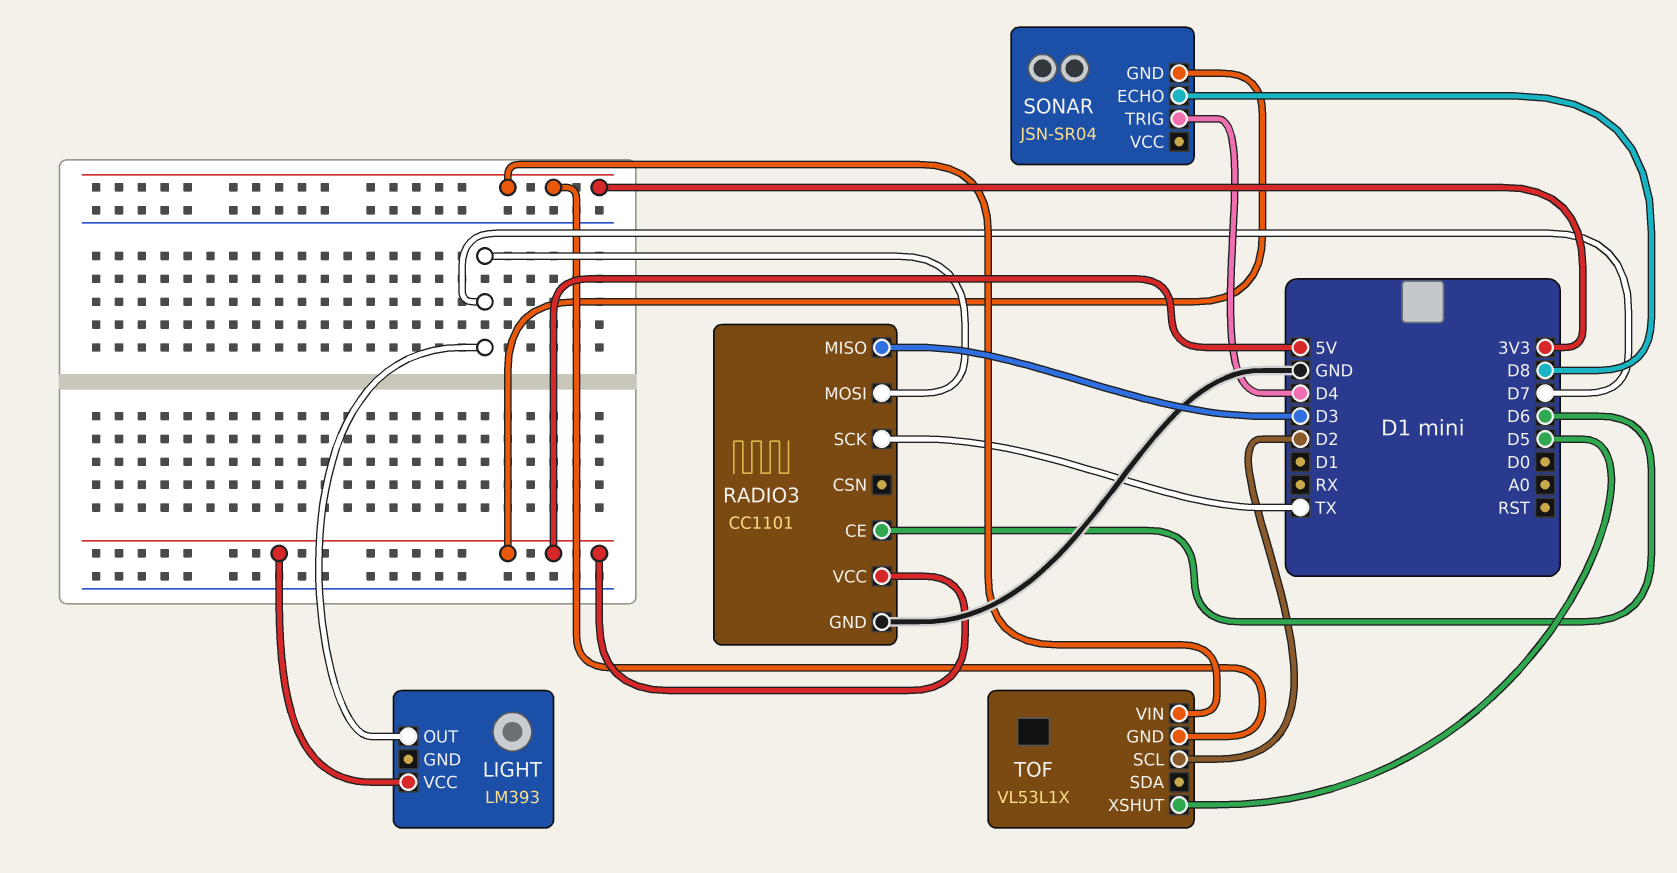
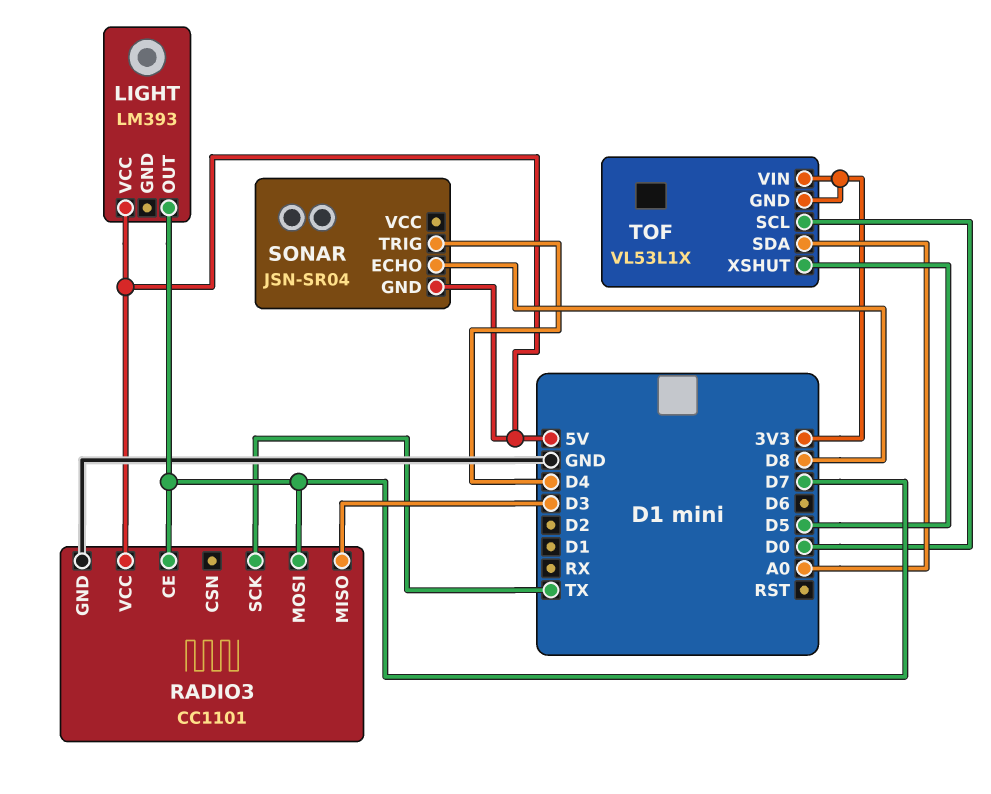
RADIO3 pin CE: D6 -> D7
TOF pin SCL: D2 -> D0
TOF pin SDA: none -> A0

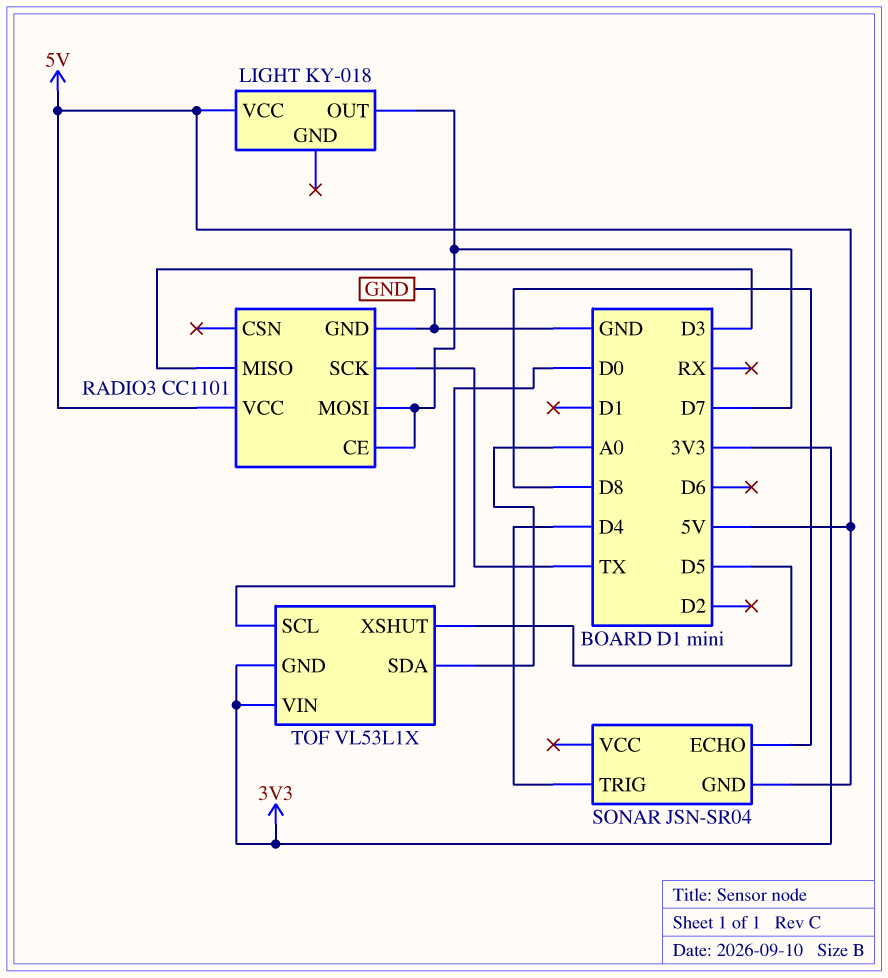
LIGHT: LM393 -> KY-018

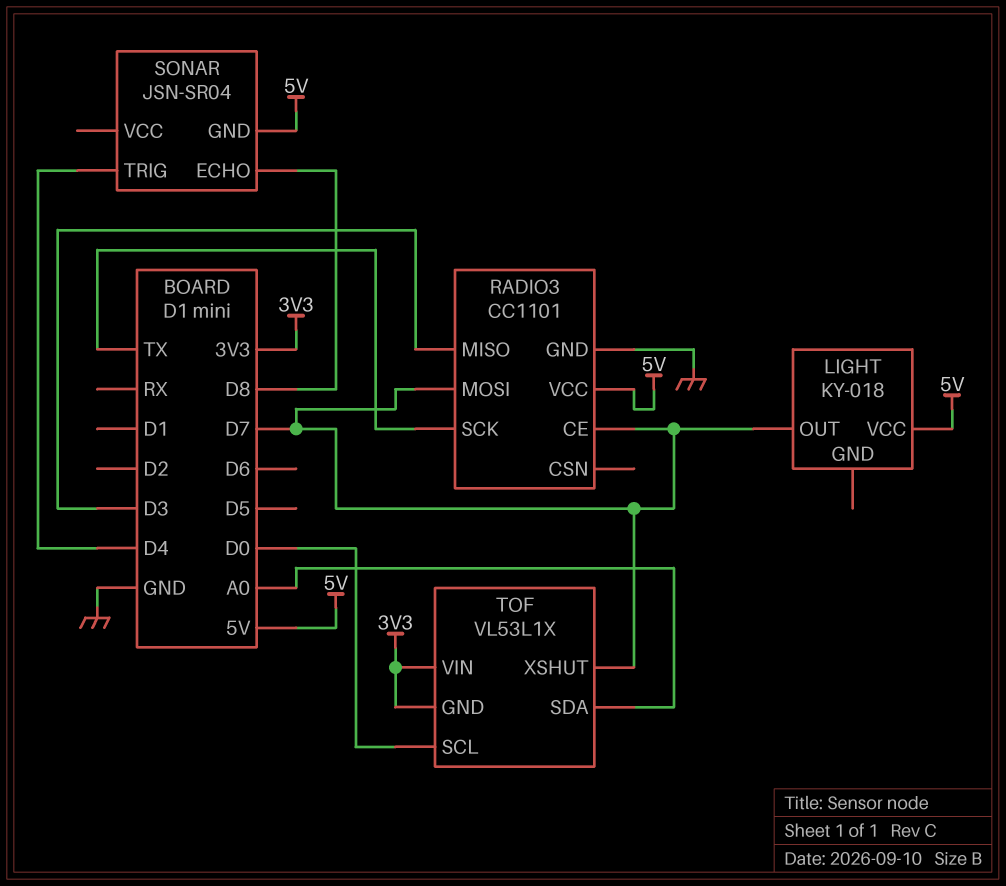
TOF pin XSHUT: D5 -> D7

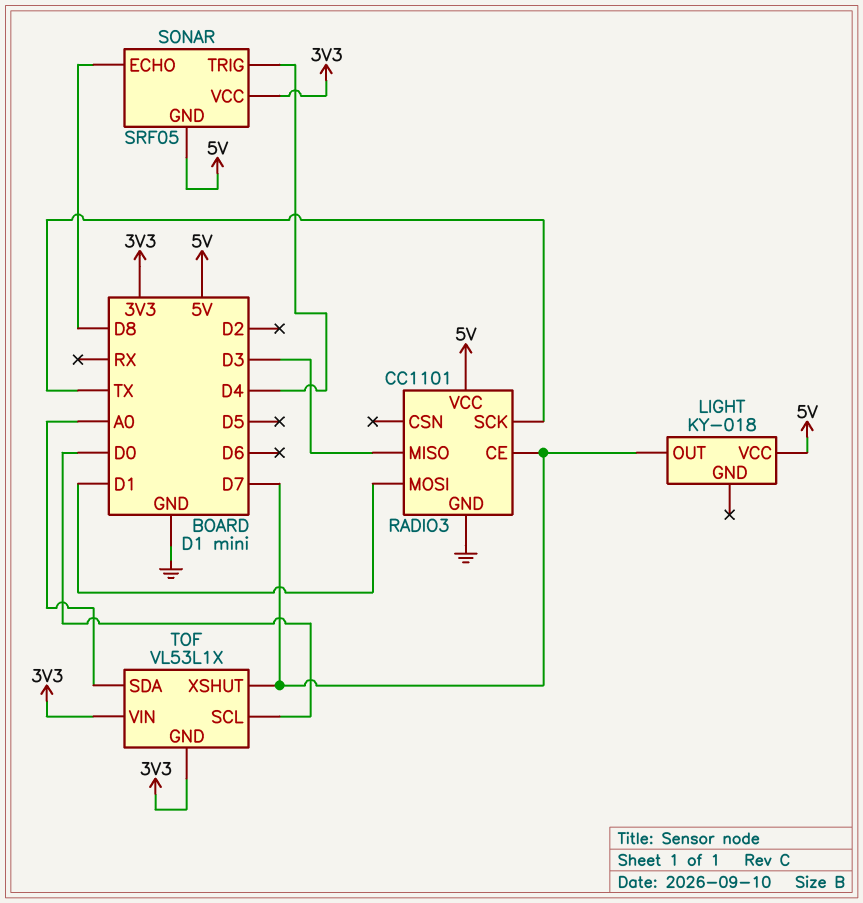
RADIO3 pin MOSI: D7 -> D1
SONAR: JSN-SR04 -> SRF05
SONAR pin VCC: none -> 3V3

